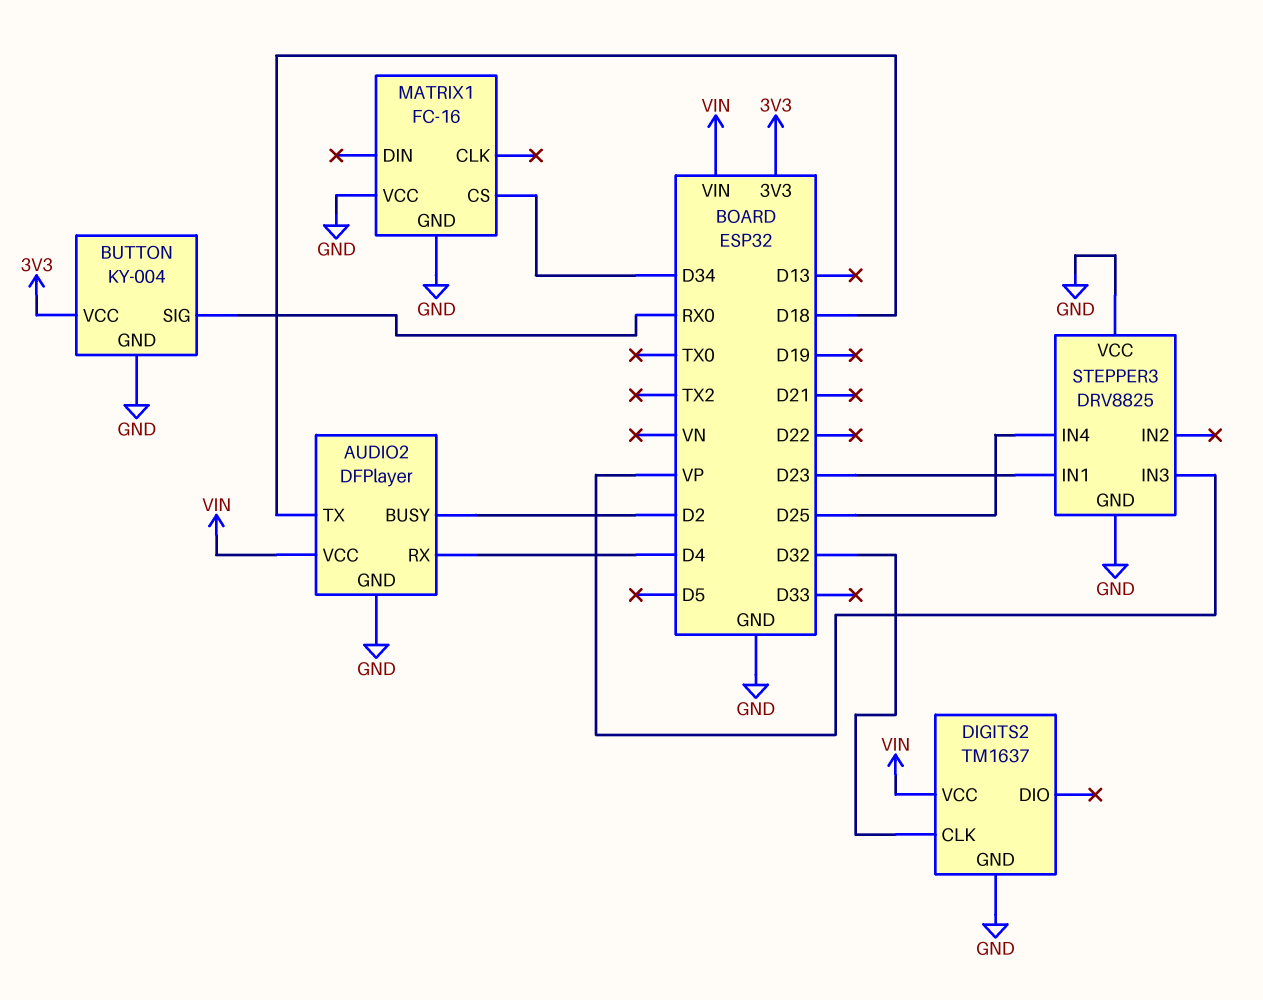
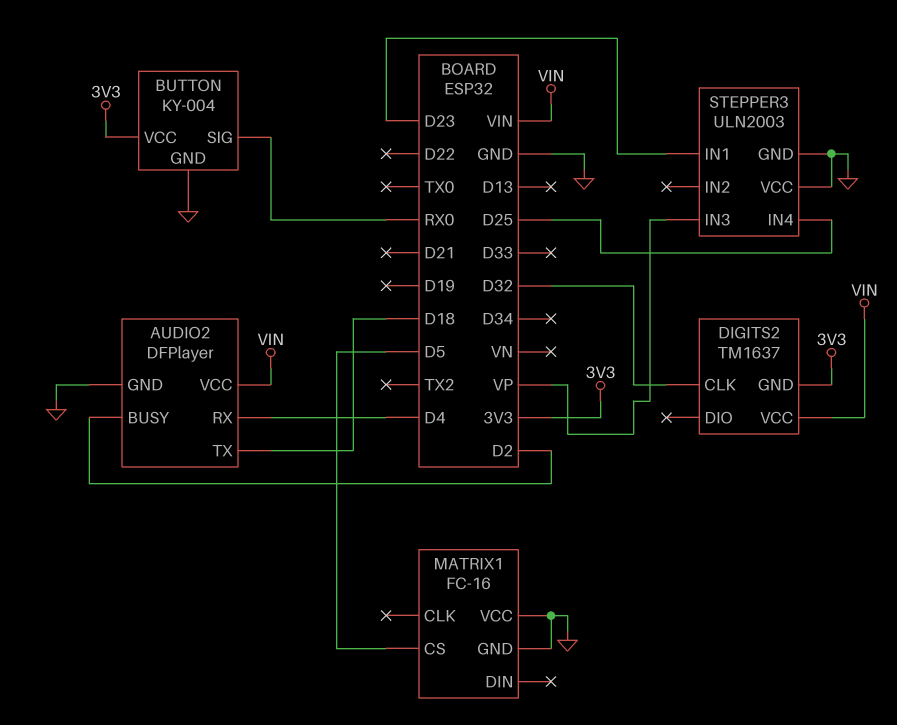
DIGITS2 pin GND: GND -> 3V3
MATRIX1 pin CS: D34 -> D5
STEPPER3: DRV8825 -> ULN2003

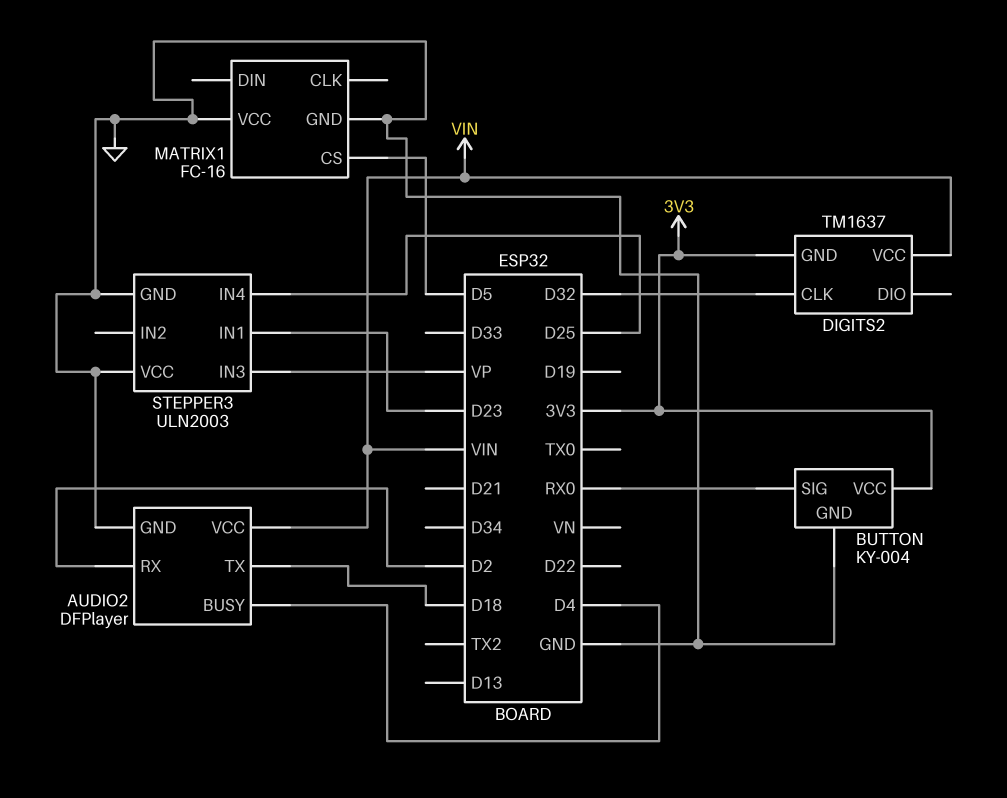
AUDIO2 pin BUSY: D2 -> D4
AUDIO2 pin RX: D4 -> D2

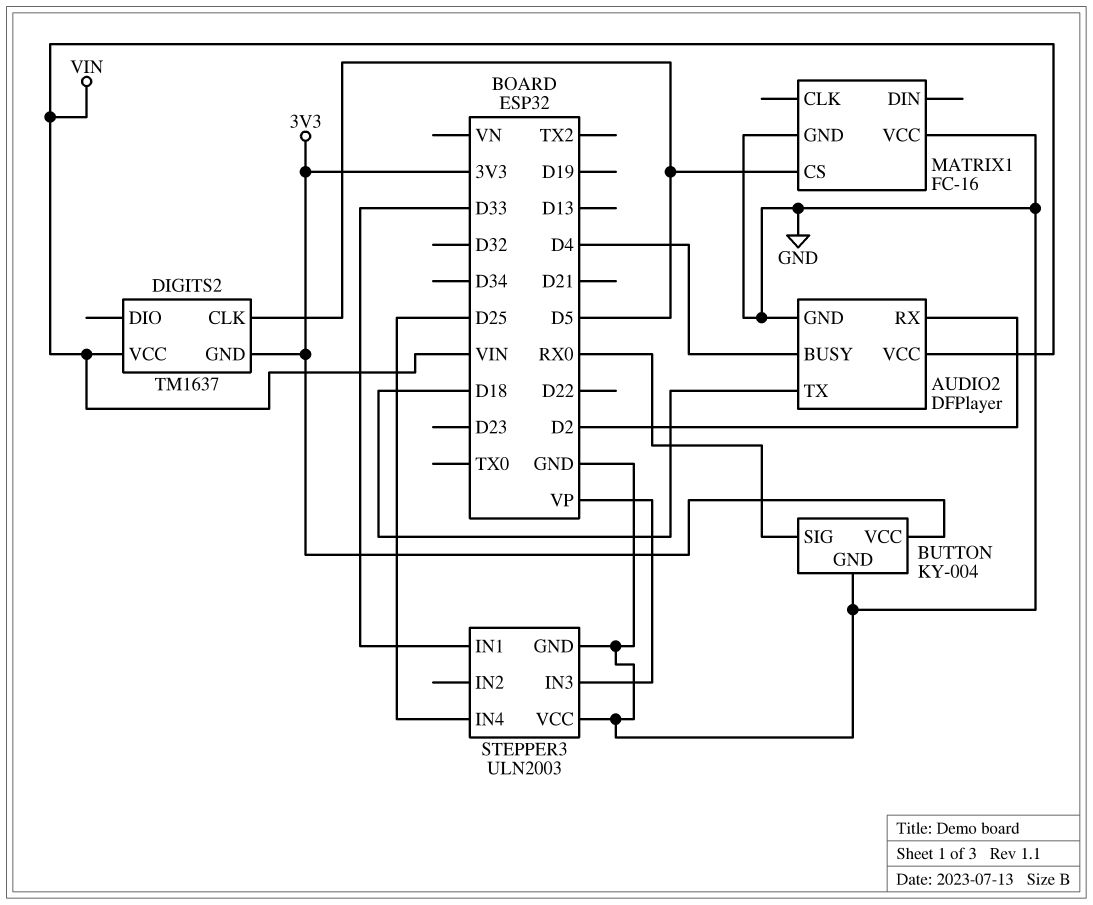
DIGITS2 pin CLK: D32 -> D5
STEPPER3 pin IN1: D23 -> D33

